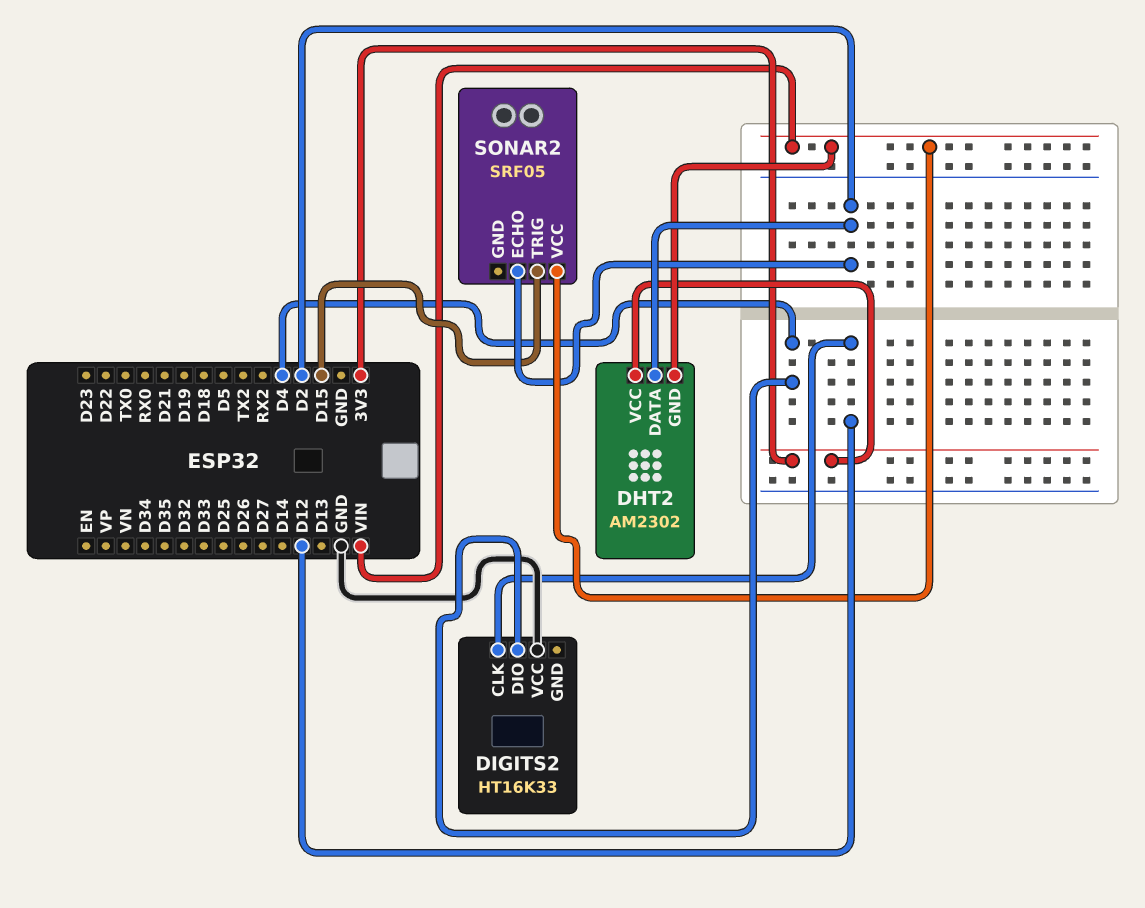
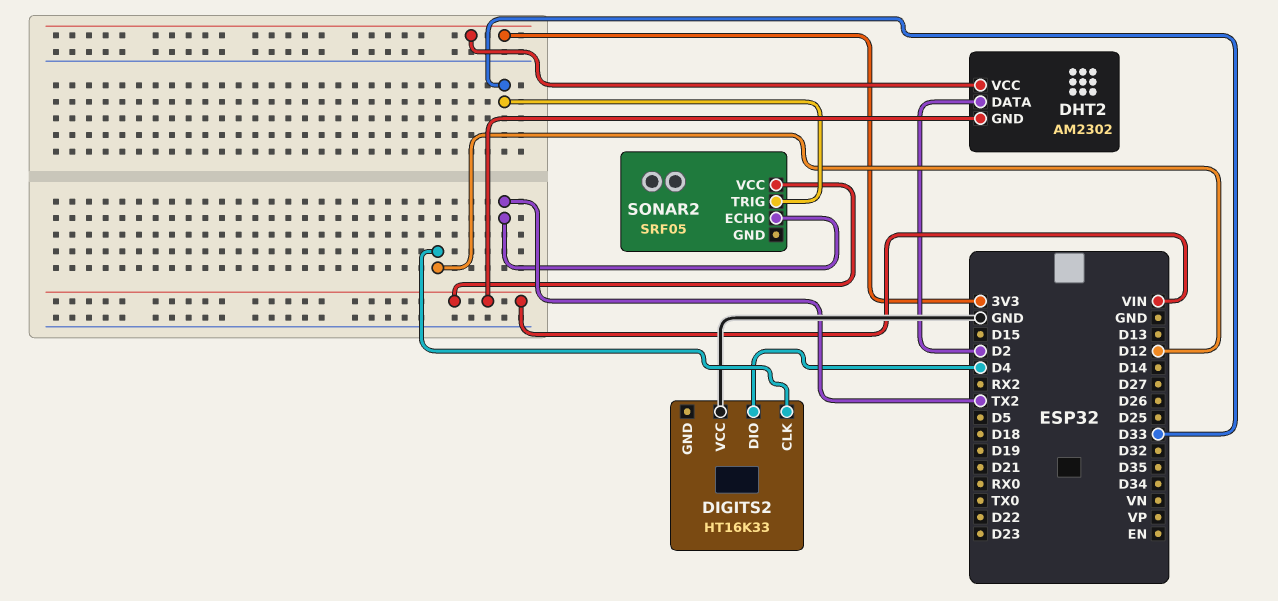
SONAR2 pin ECHO: D2 -> TX2
SONAR2 pin TRIG: D15 -> D33

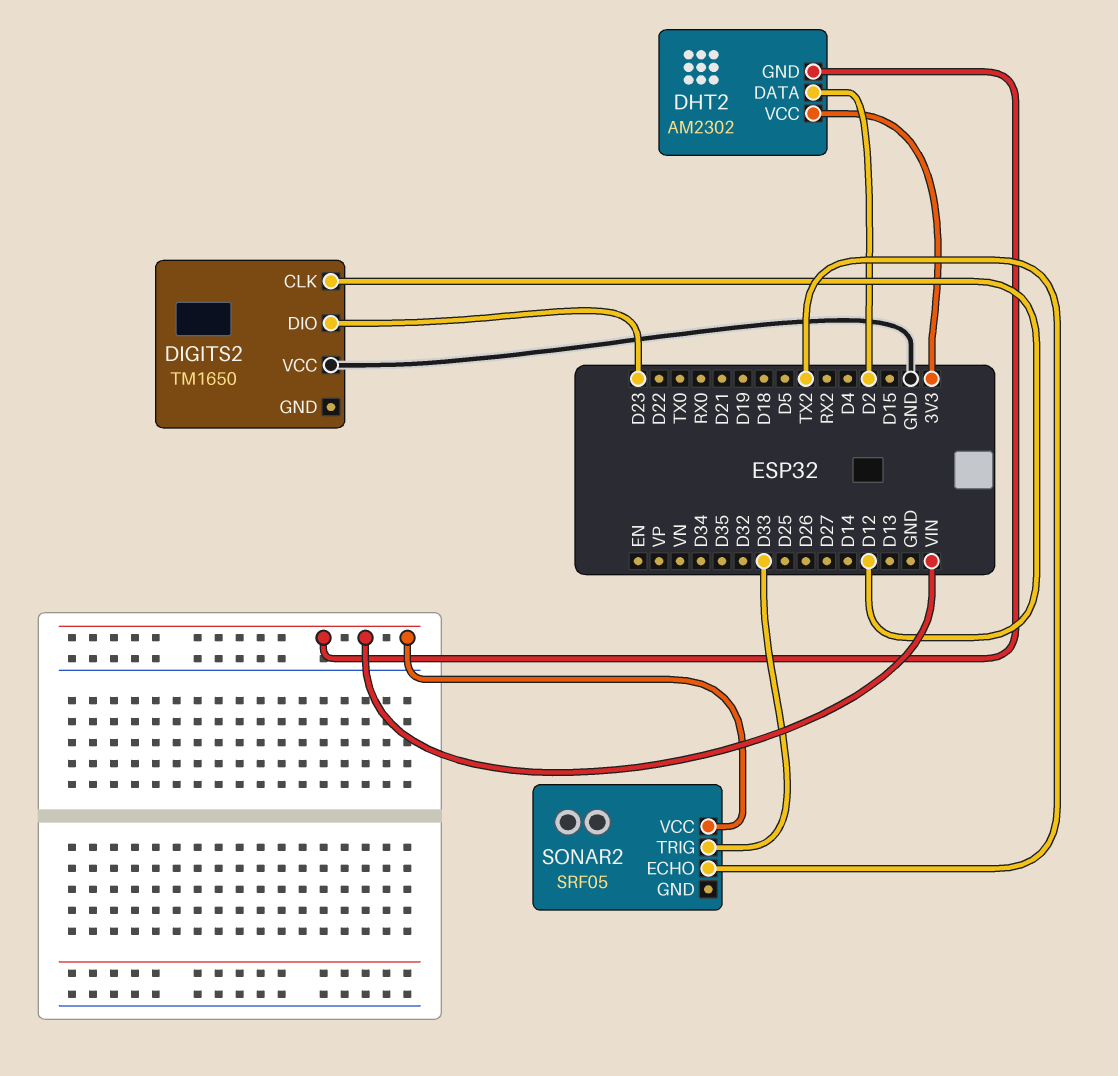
DIGITS2: HT16K33 -> TM1650
DIGITS2 pin DIO: D4 -> D23

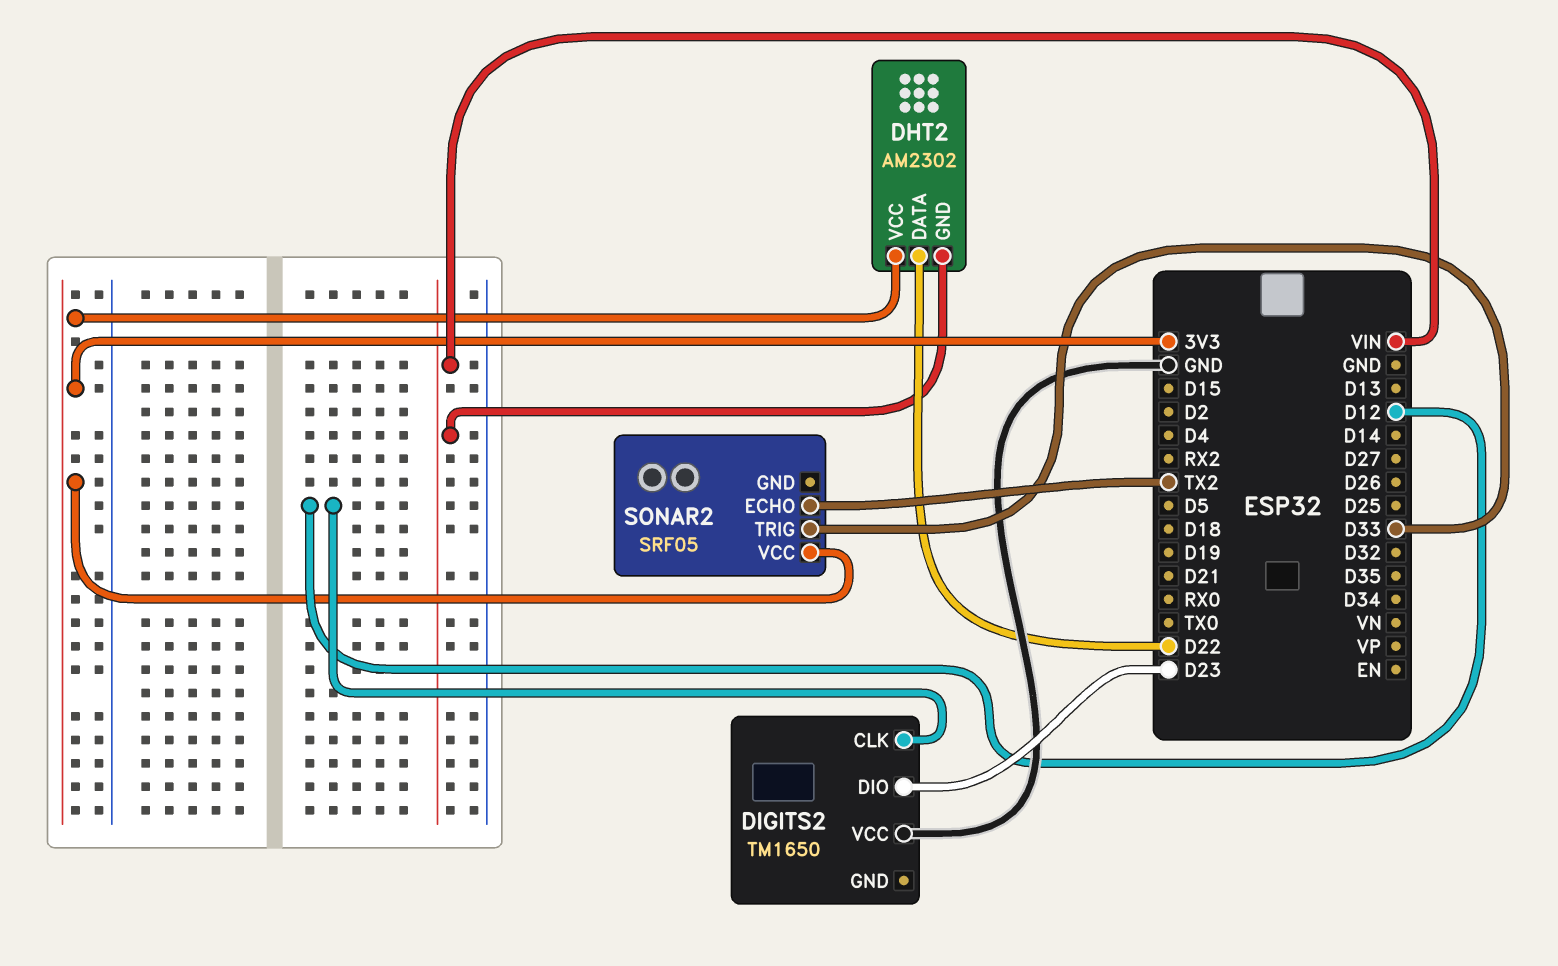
DHT2 pin DATA: D2 -> D22
SONAR2 pin VCC: VIN -> 3V3

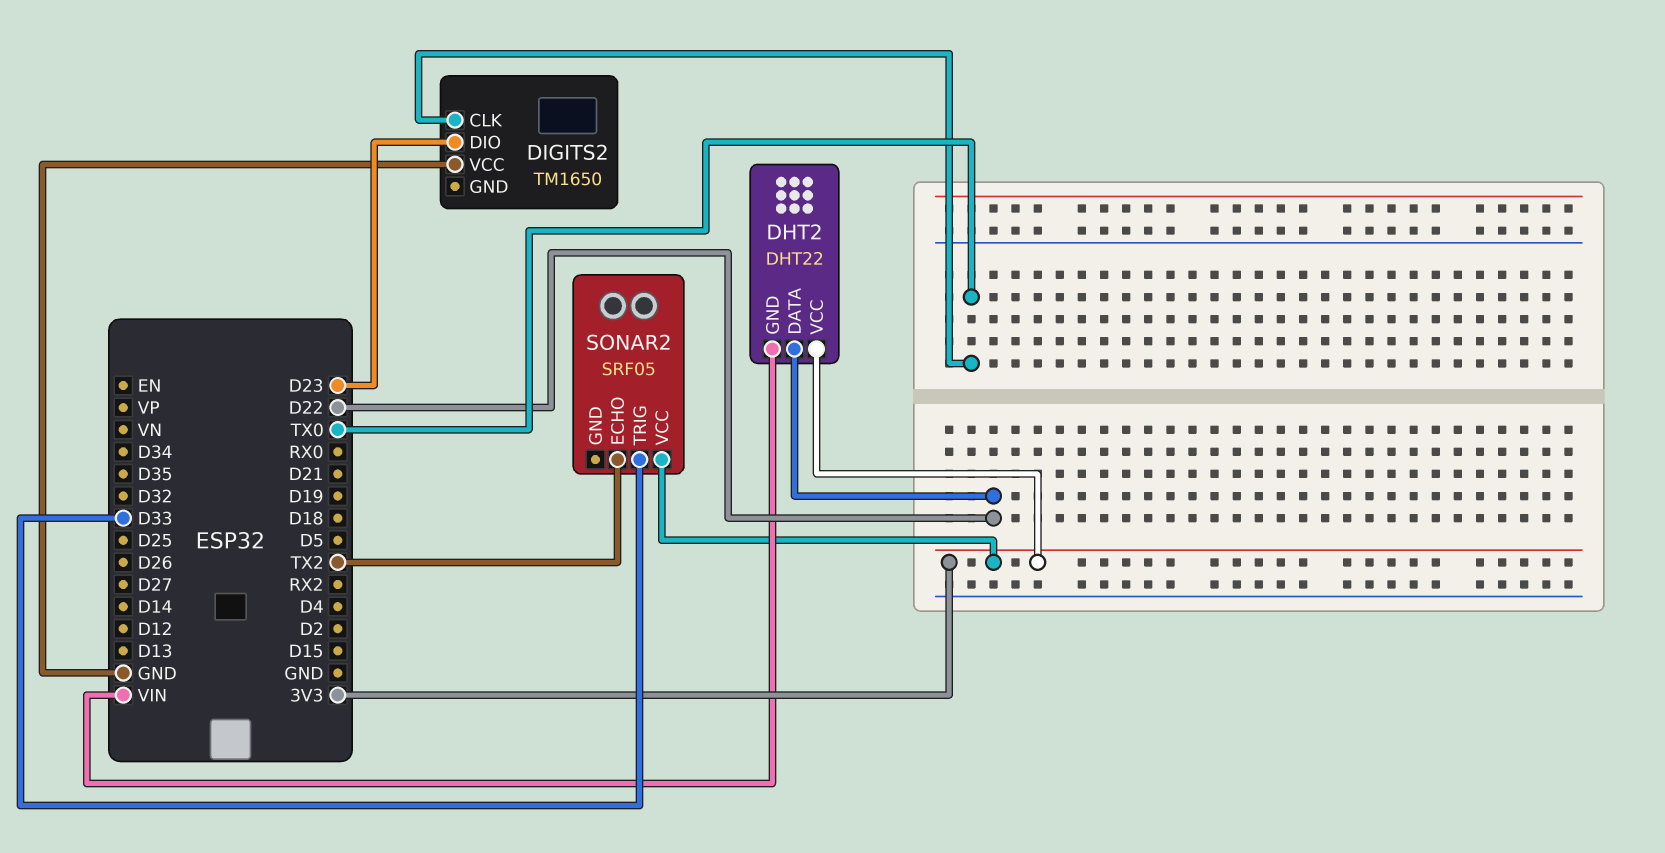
DHT2: AM2302 -> DHT22
DIGITS2 pin CLK: D12 -> TX0

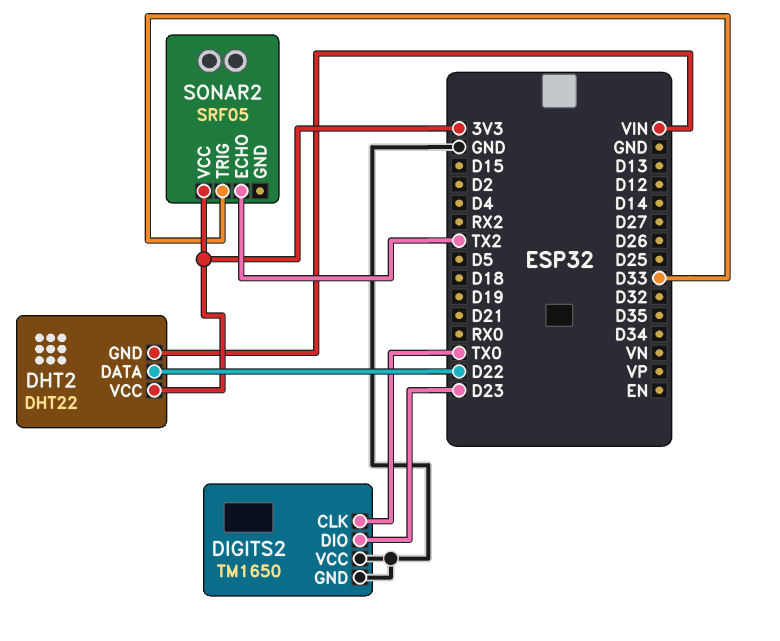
DIGITS2 pin GND: none -> GND

